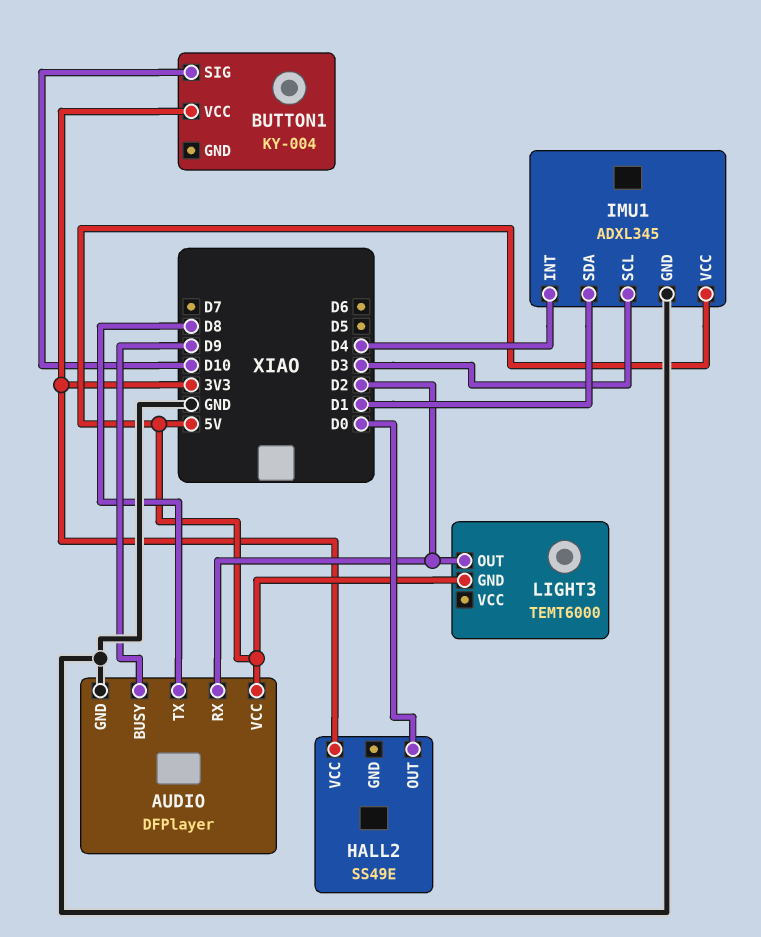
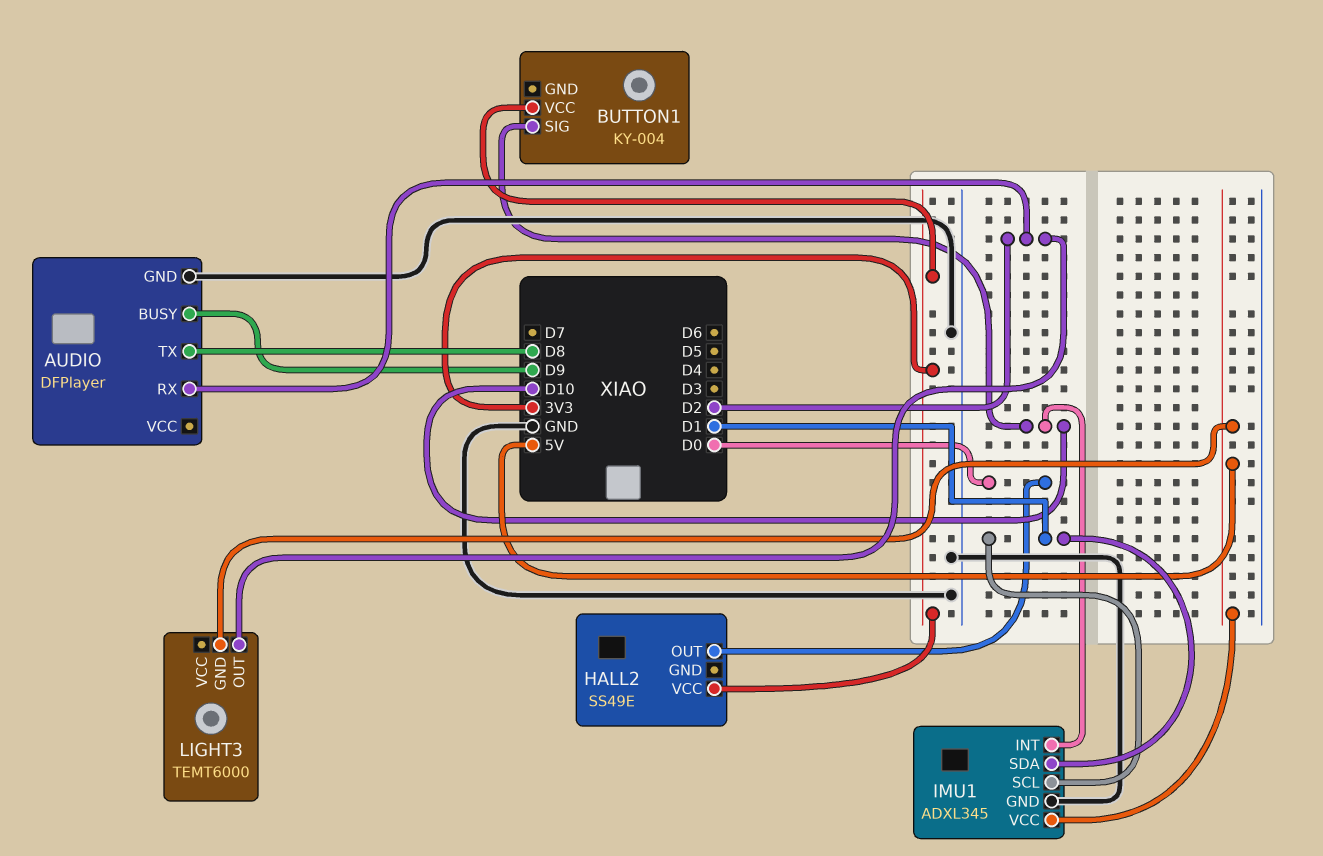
AUDIO pin VCC: 5V -> none
IMU1 pin INT: D4 -> D10
IMU1 pin SCL: D3 -> D1

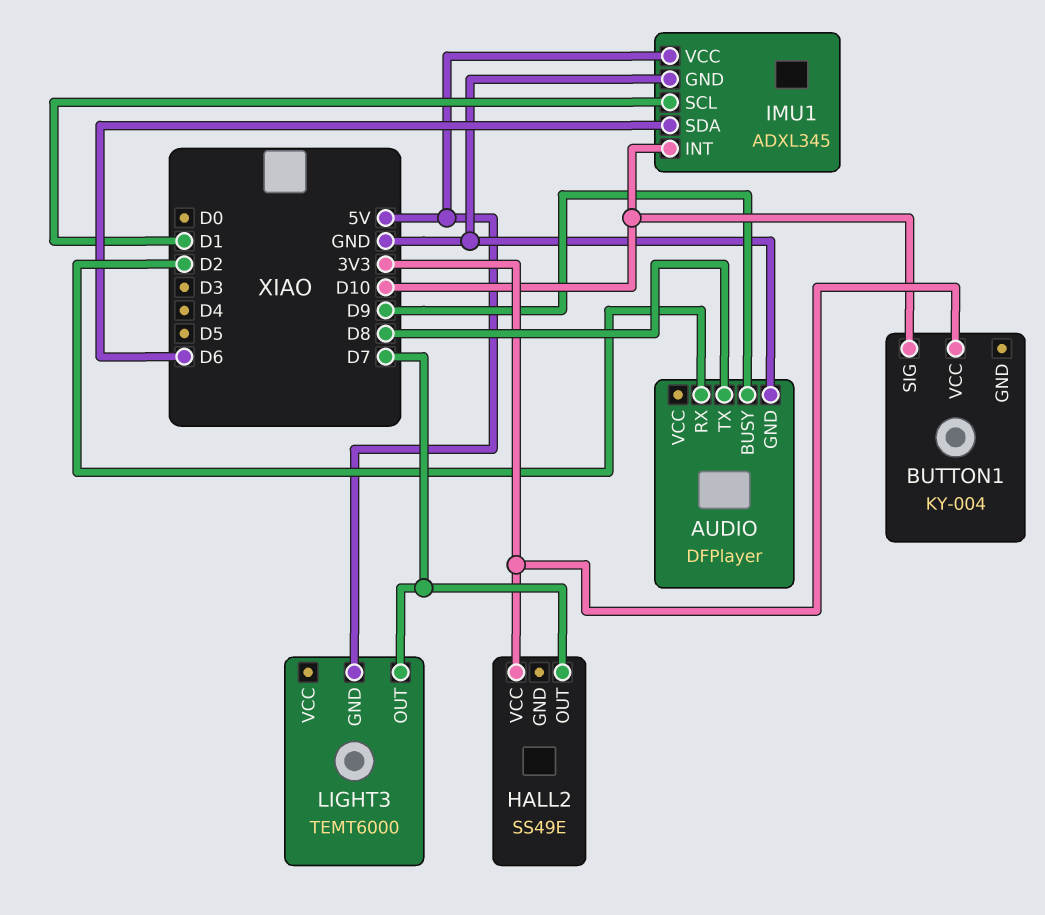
HALL2 pin OUT: D0 -> D7
IMU1 pin SDA: D1 -> D6
LIGHT3 pin OUT: D2 -> D7

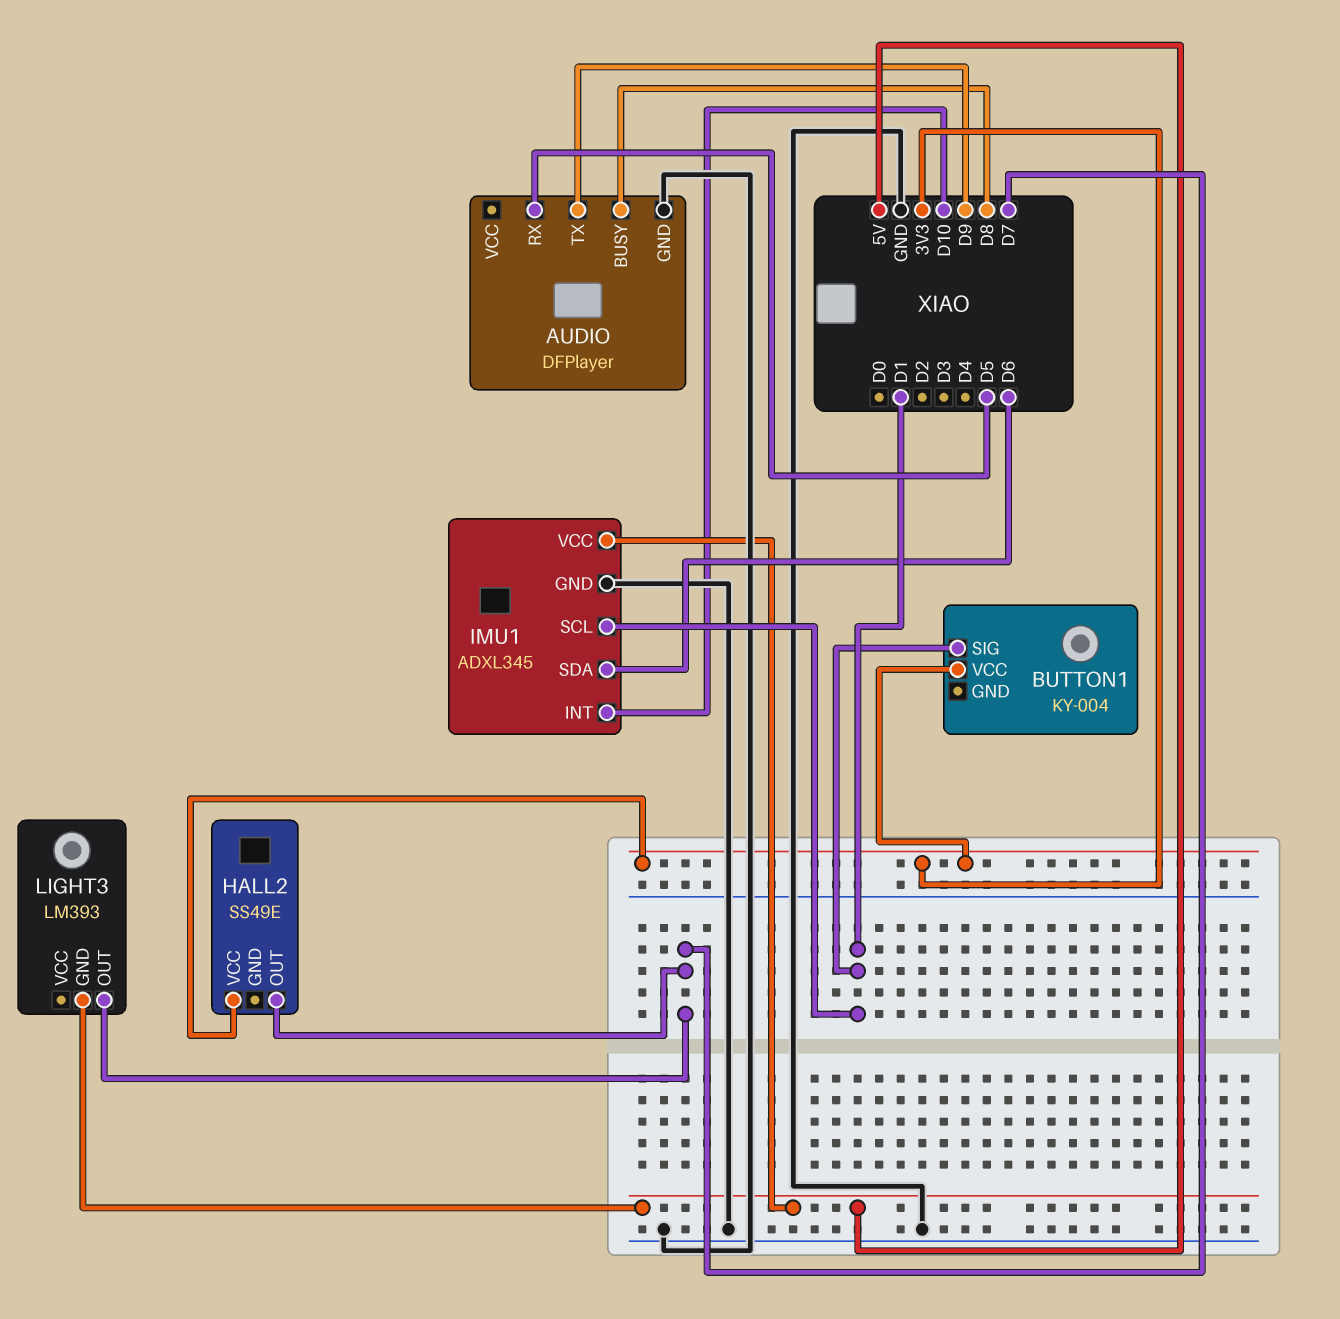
AUDIO pin BUSY: D9 -> D8
AUDIO pin RX: D2 -> D5
AUDIO pin TX: D8 -> D9
BUTTON1 pin SIG: D10 -> D1
LIGHT3: TEMT6000 -> LM393

